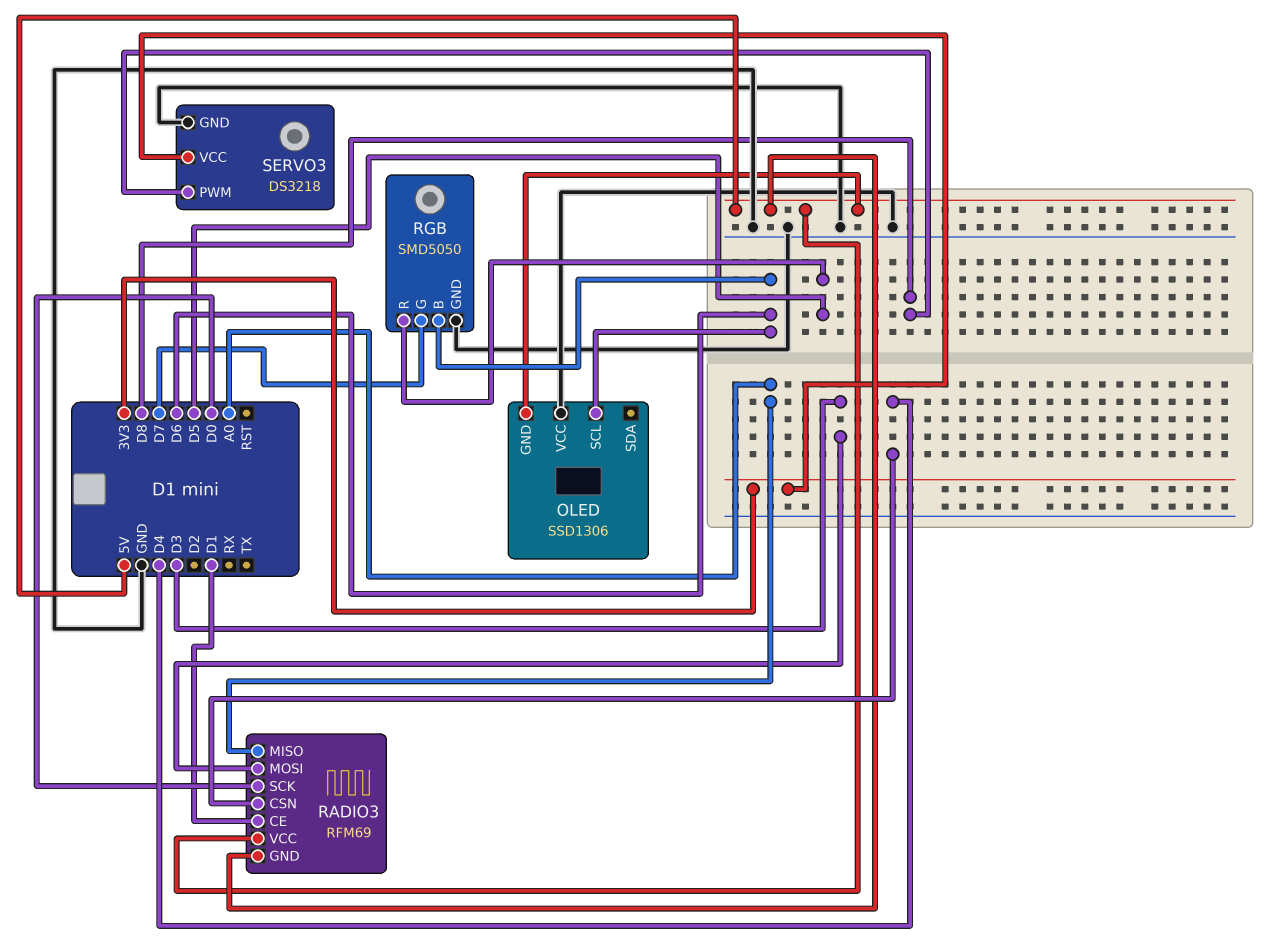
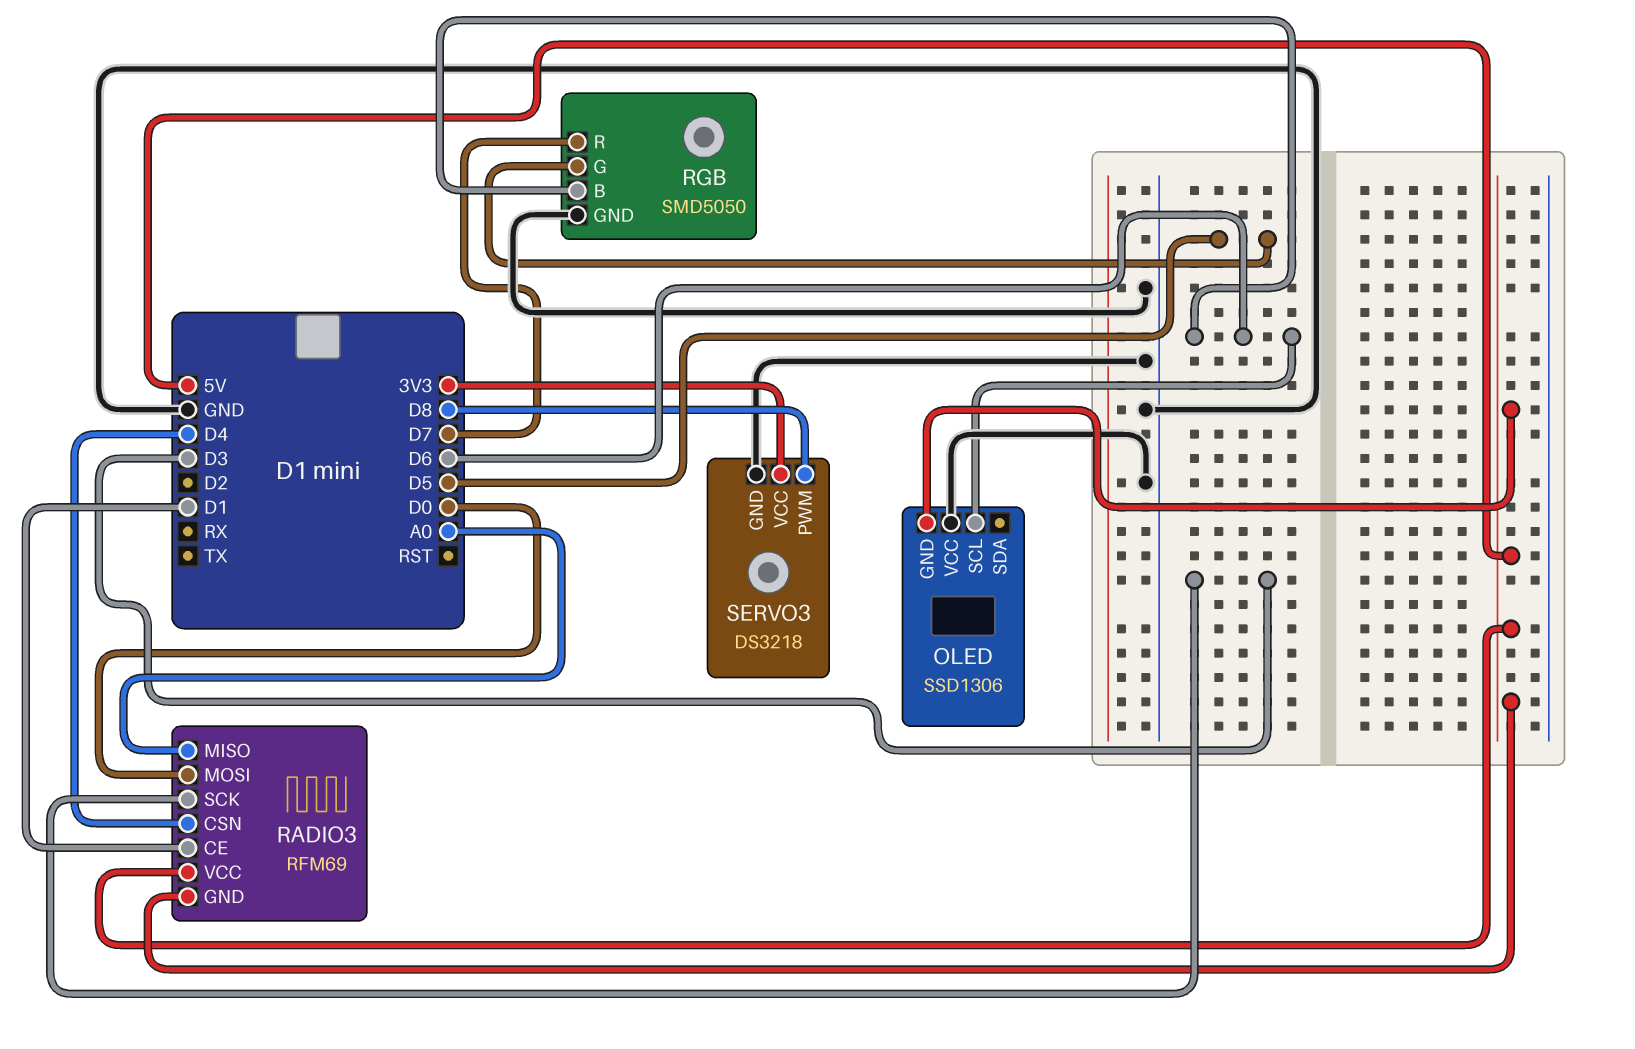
RADIO3 pin MOSI: D3 -> D0
RADIO3 pin SCK: D0 -> D3
RGB pin G: D7 -> D5
RGB pin R: D5 -> D7

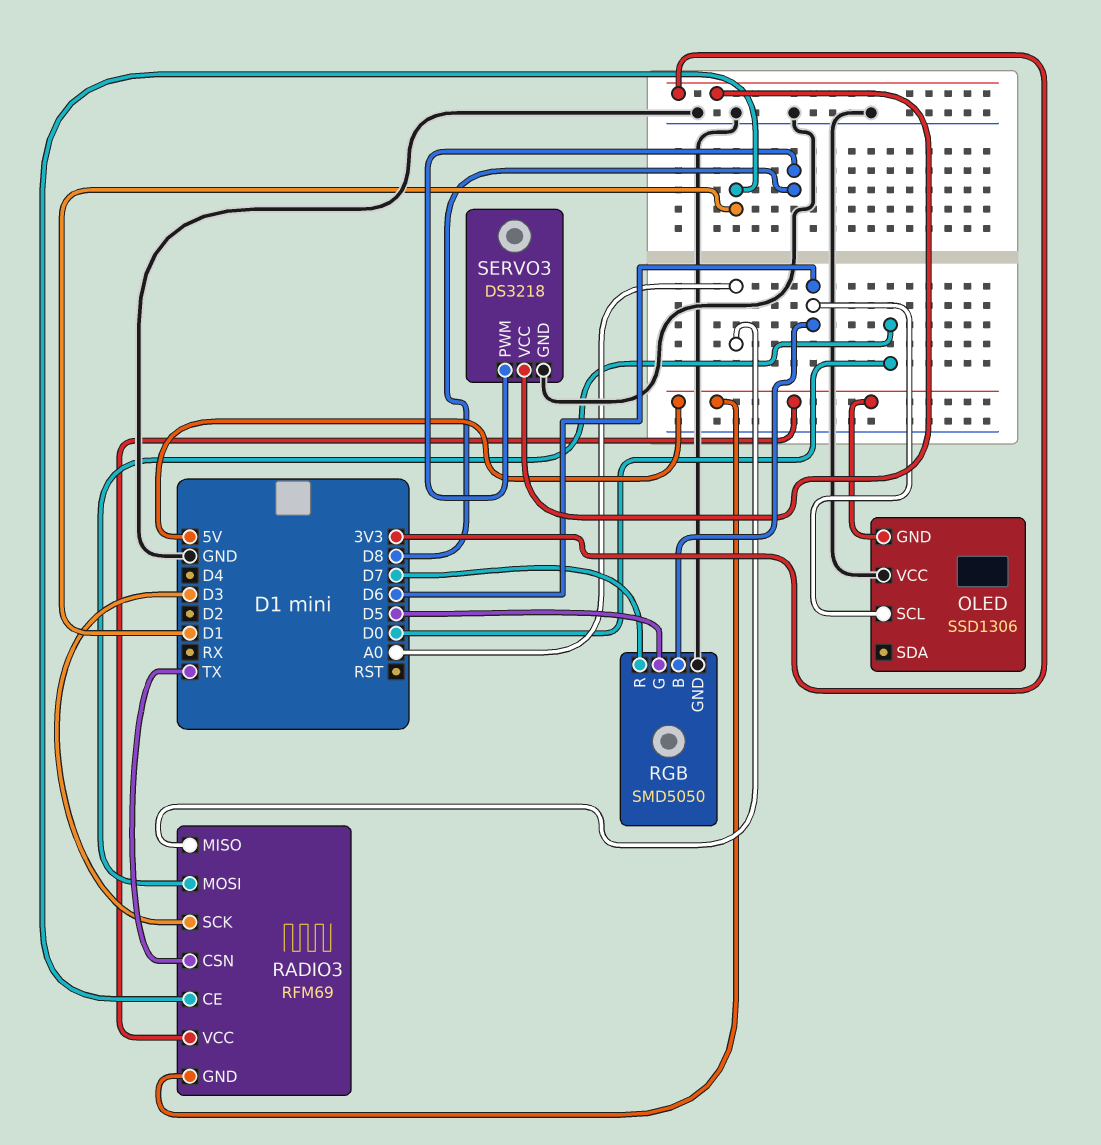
RADIO3 pin CSN: D4 -> TX

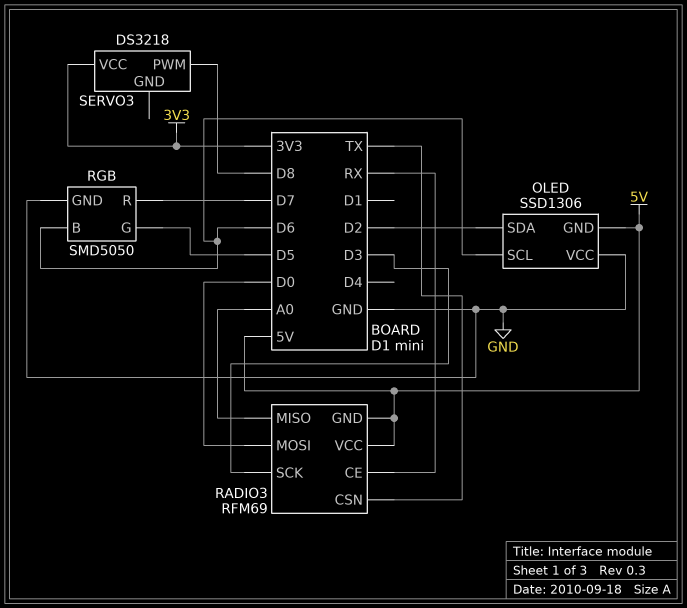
OLED pin SDA: none -> D2
RADIO3 pin CE: D1 -> RX
SERVO3 pin GND: GND -> none

